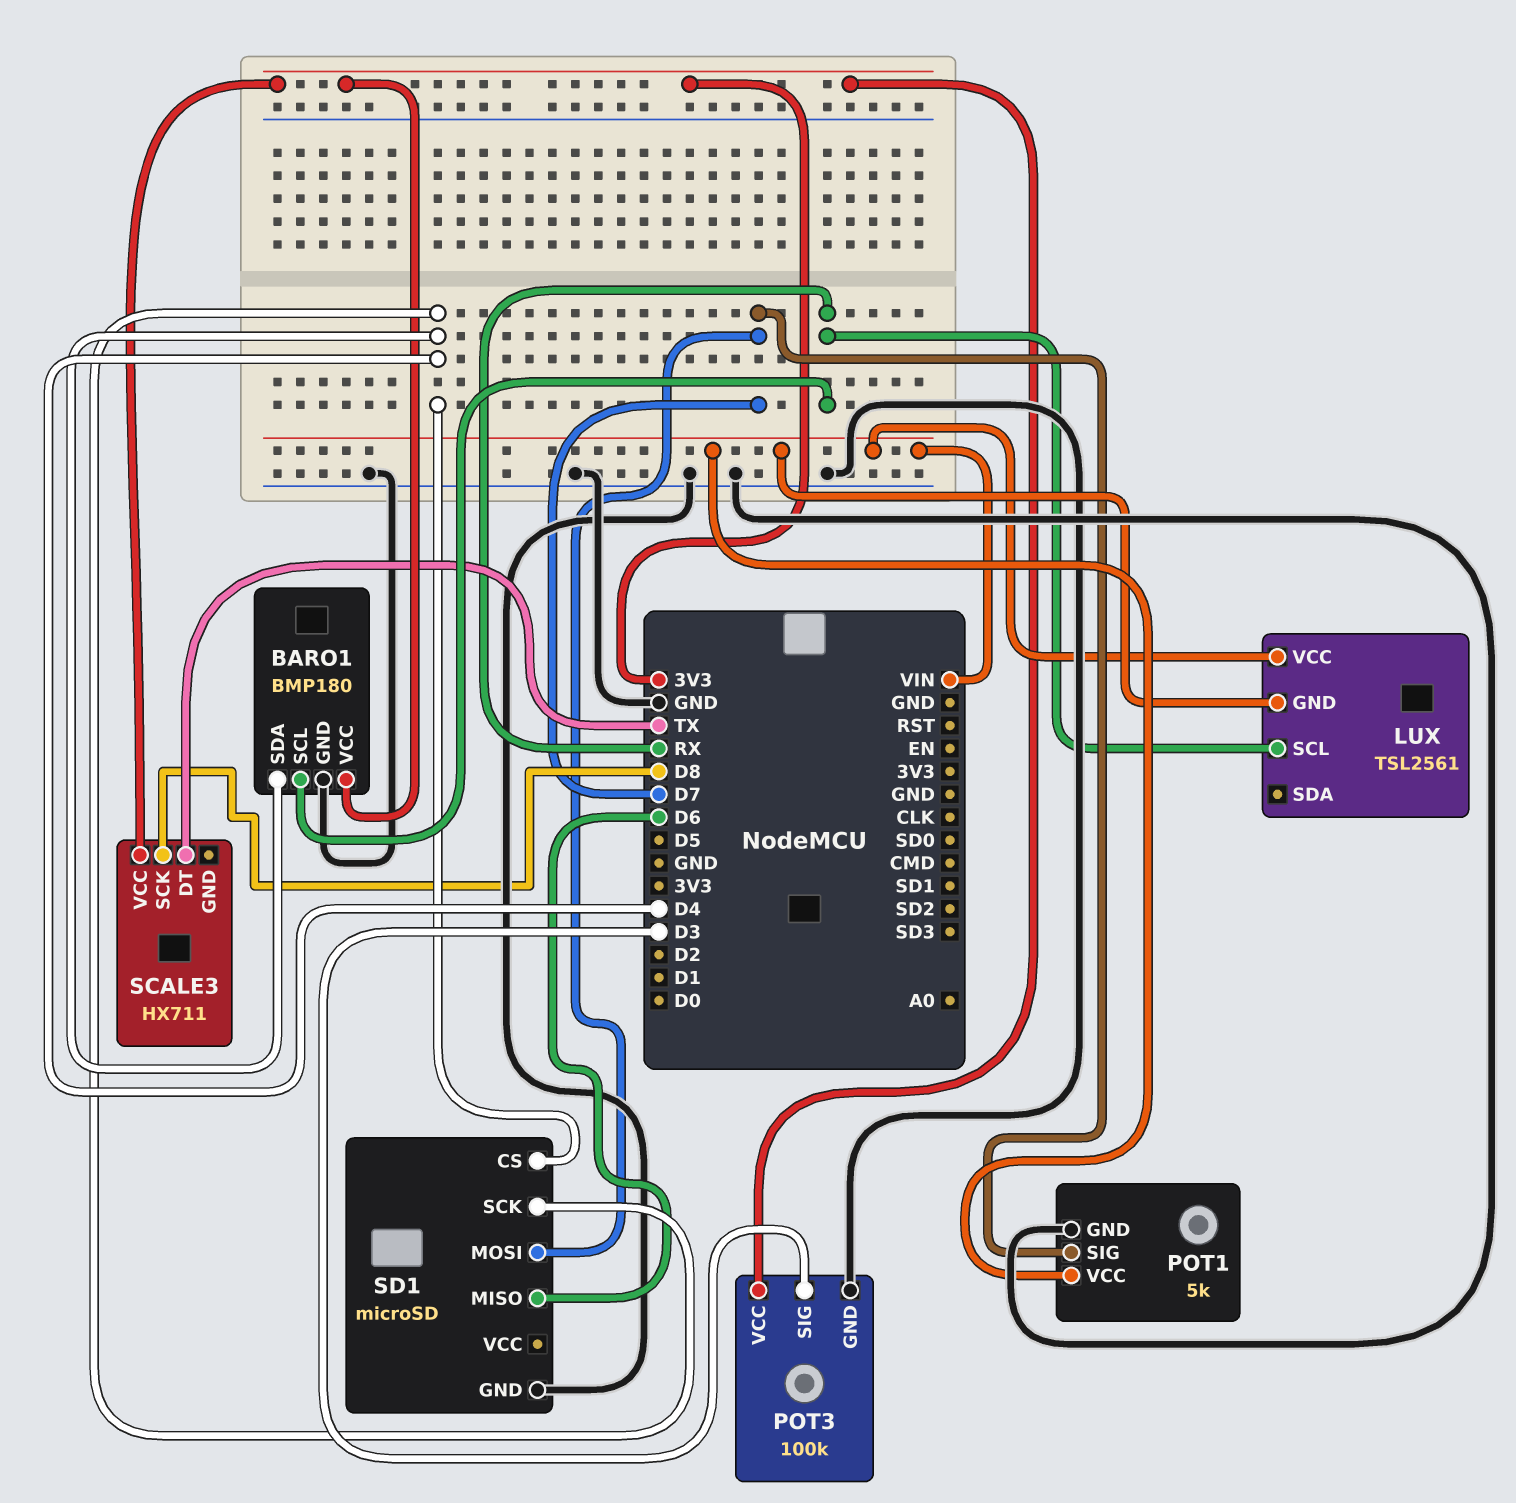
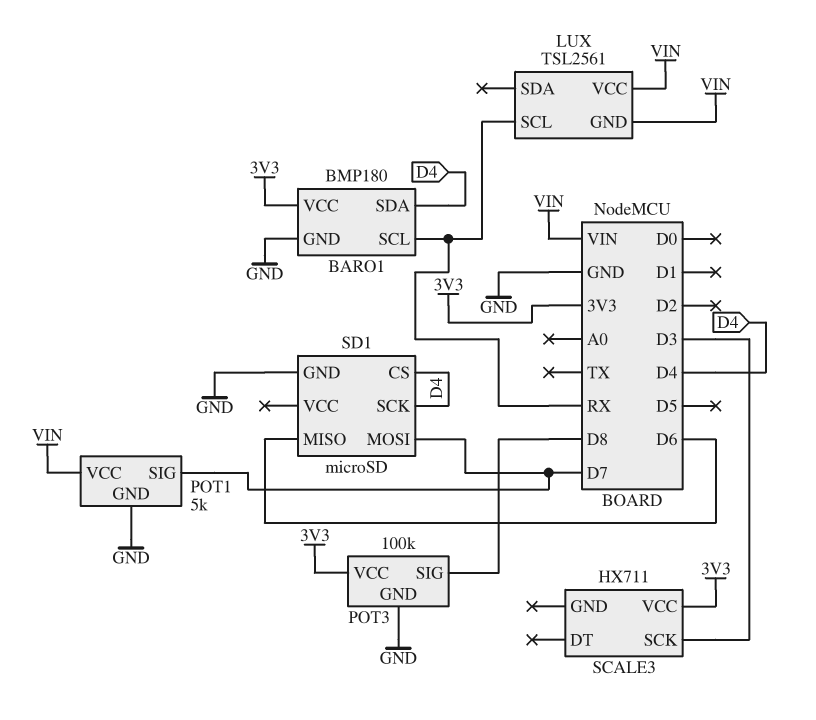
POT3 pin SIG: D3 -> D8
SCALE3 pin DT: TX -> none
SCALE3 pin SCK: D8 -> D3

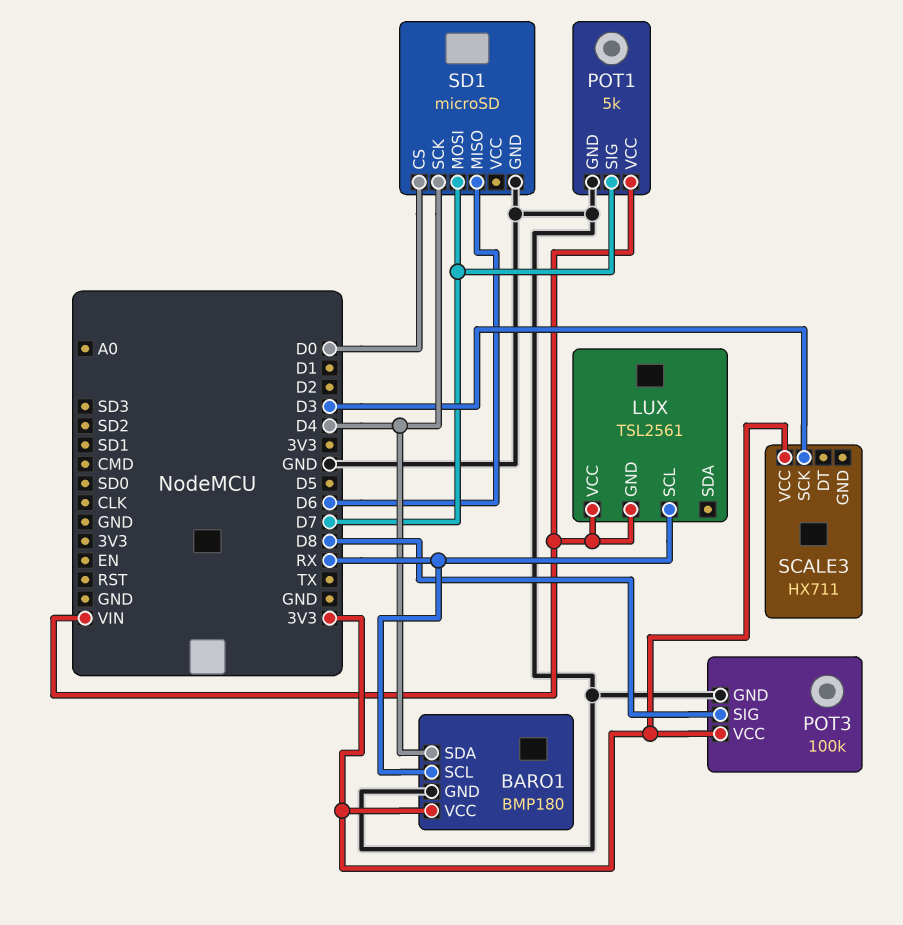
SD1 pin CS: D4 -> D0

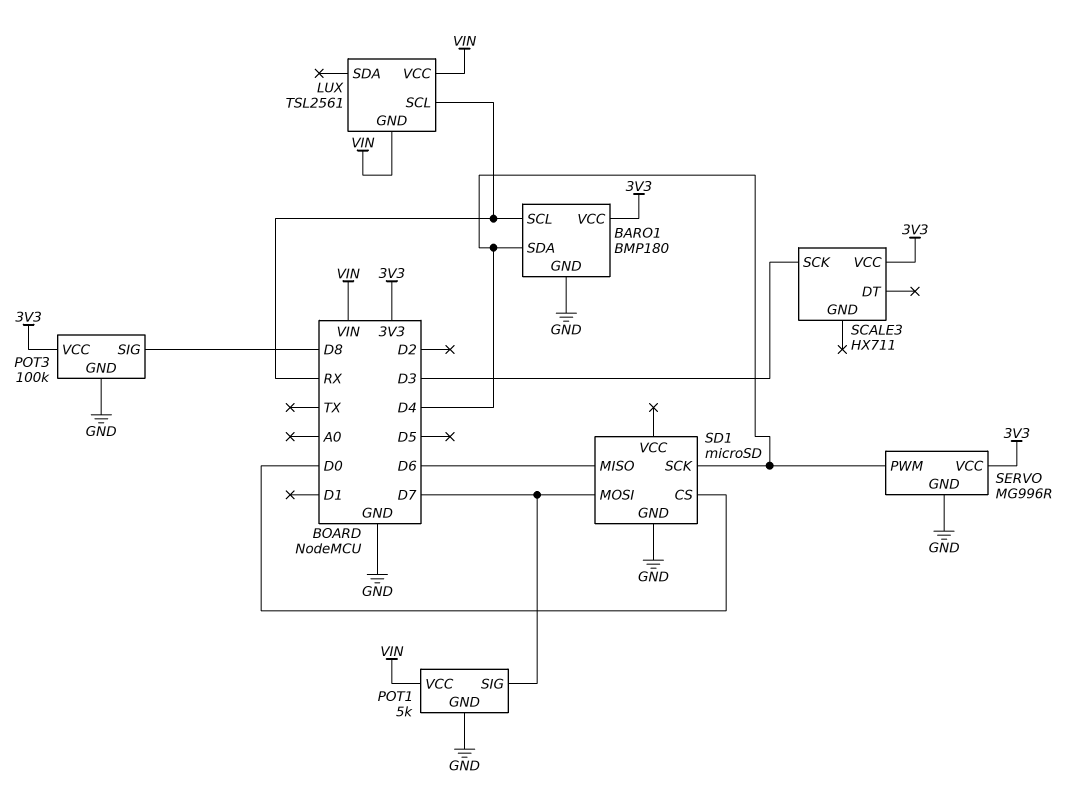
SERVO: none -> MG996R
SERVO pin GND: none -> GND
SERVO pin PWM: none -> D4
SERVO pin VCC: none -> 3V3

